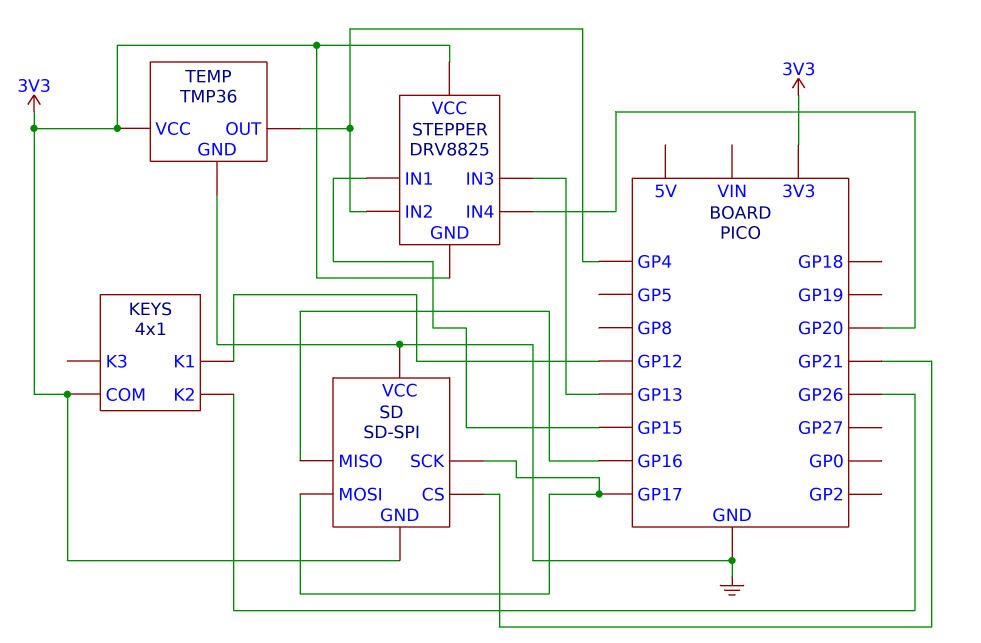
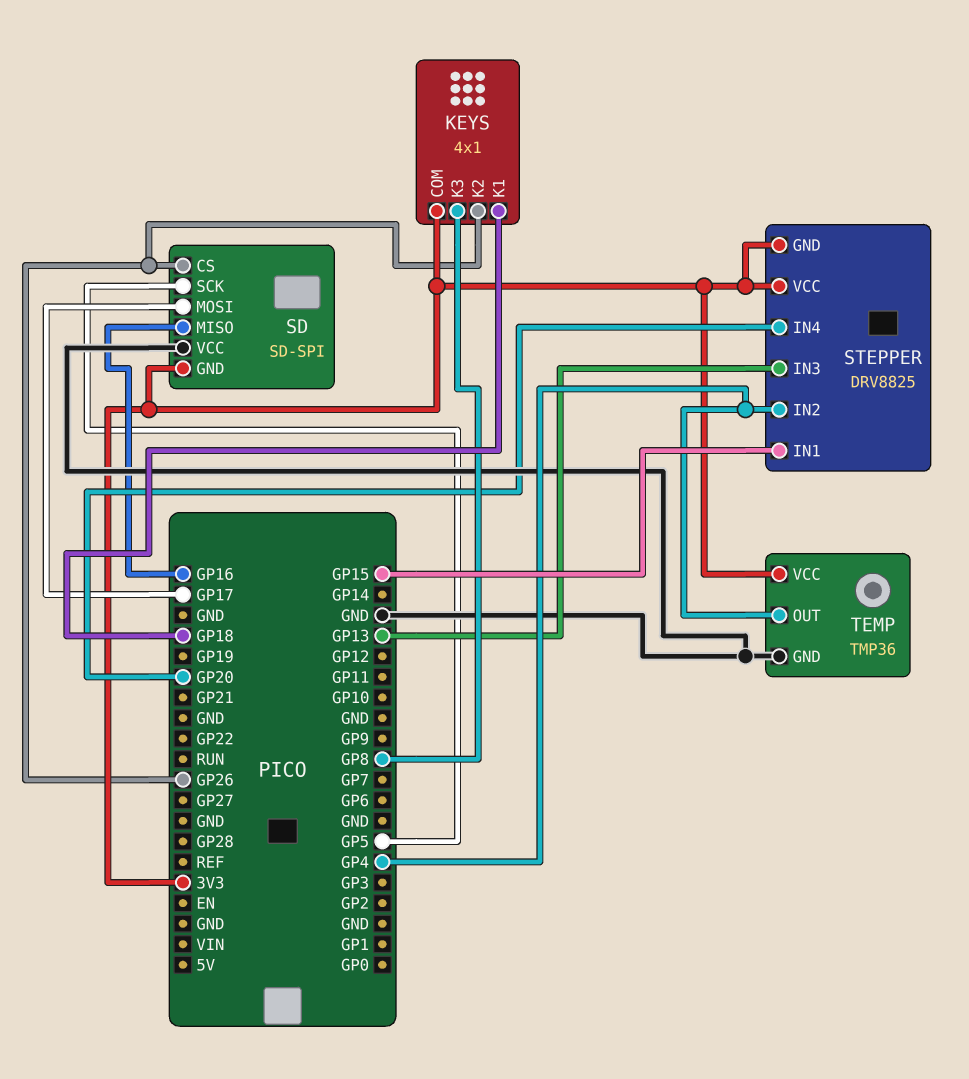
KEYS pin K1: GP12 -> GP18
KEYS pin K3: none -> GP8
SD pin CS: GP21 -> GP26
SD pin SCK: GP17 -> GP5

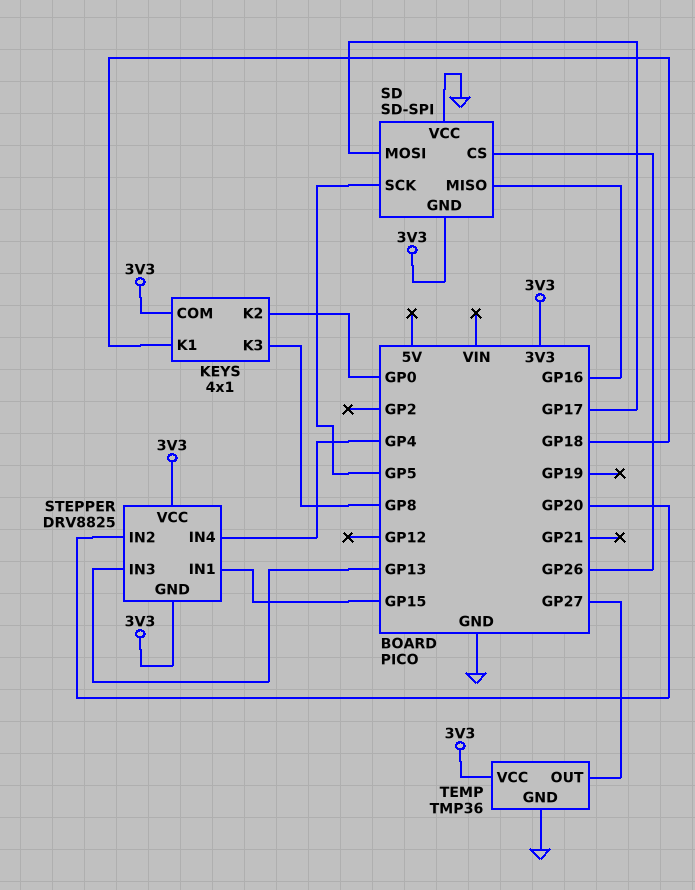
KEYS pin K2: GP26 -> GP0
STEPPER pin IN2: GP4 -> GP20
STEPPER pin IN4: GP20 -> GP4
TEMP pin OUT: GP4 -> GP27

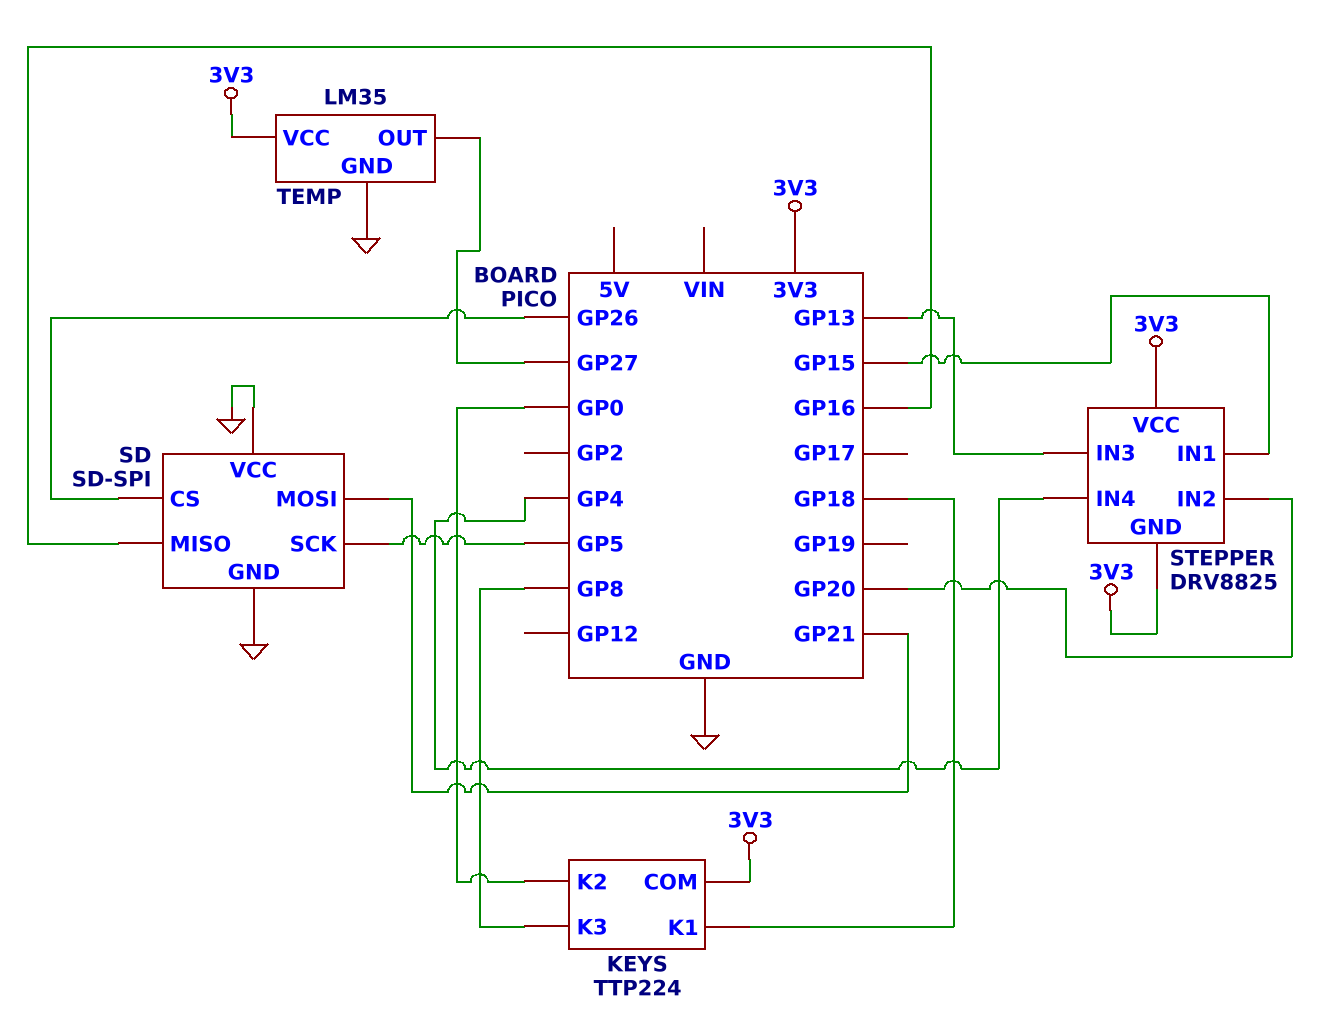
KEYS: 4x1 -> TTP224
SD pin GND: 3V3 -> GND
SD pin MOSI: GP17 -> GP21
TEMP: TMP36 -> LM35

